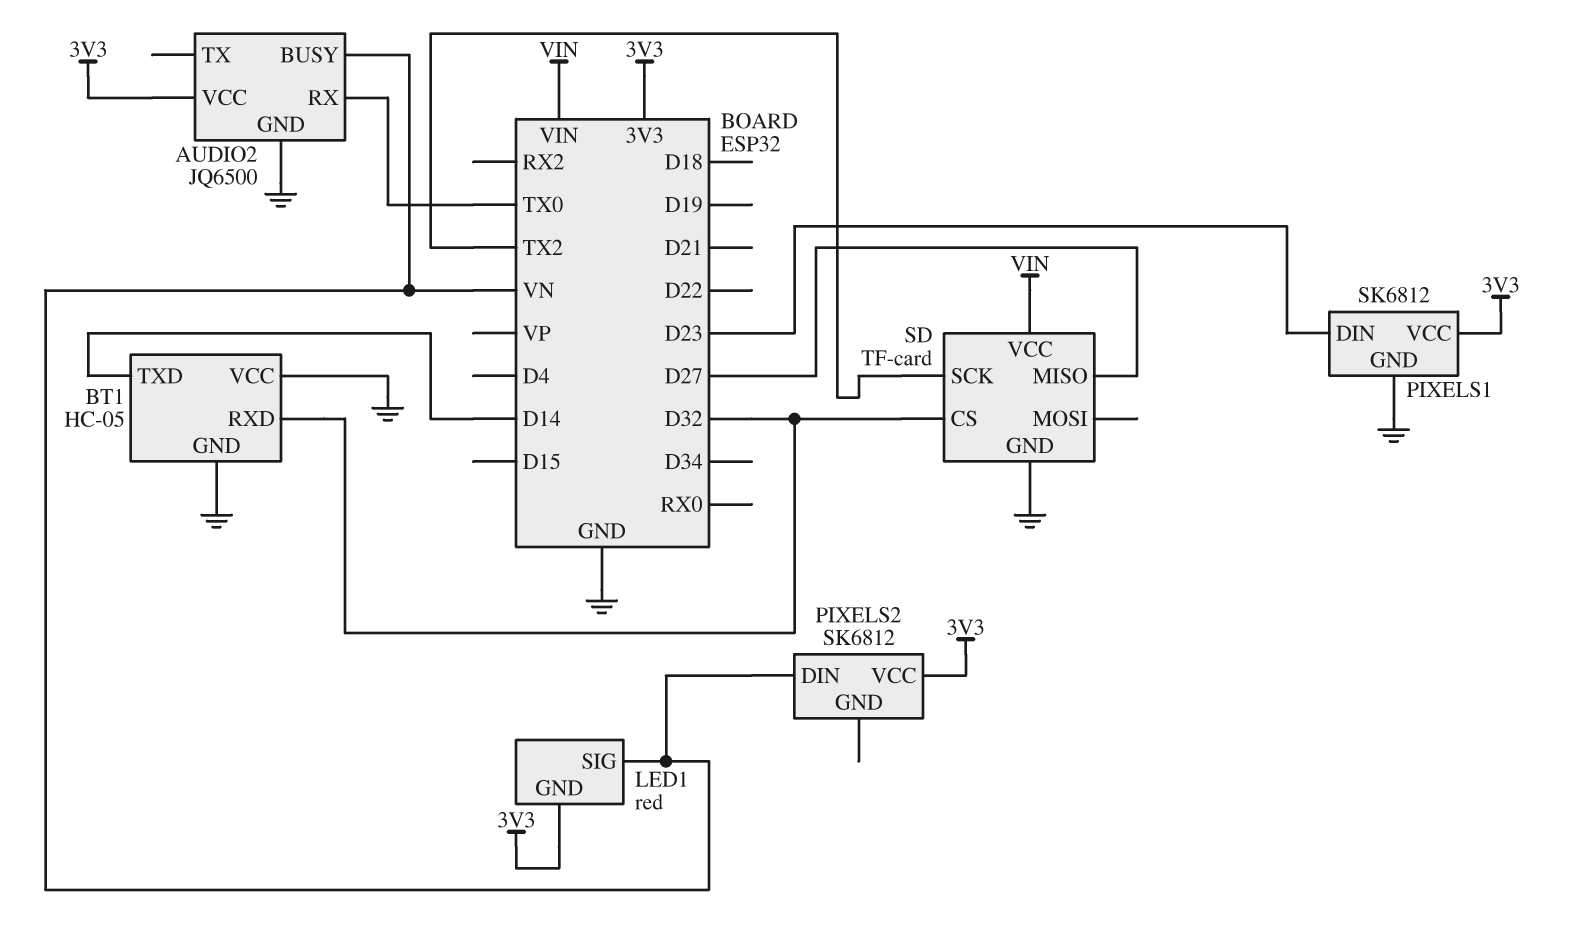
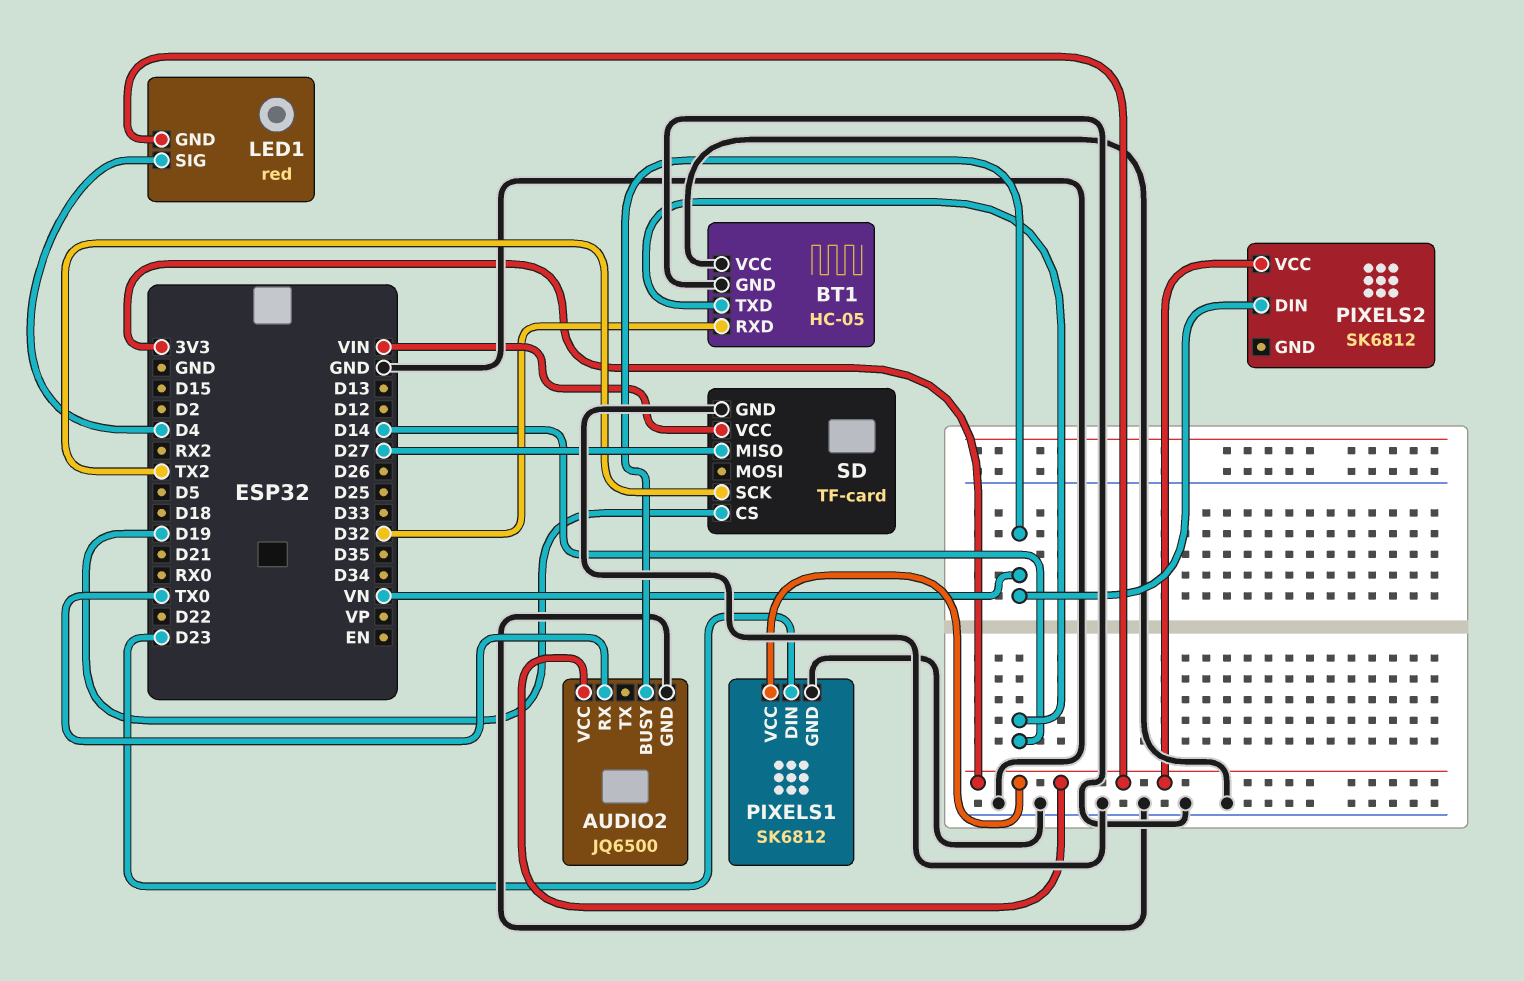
LED1 pin SIG: VN -> D4
SD pin CS: D32 -> D19

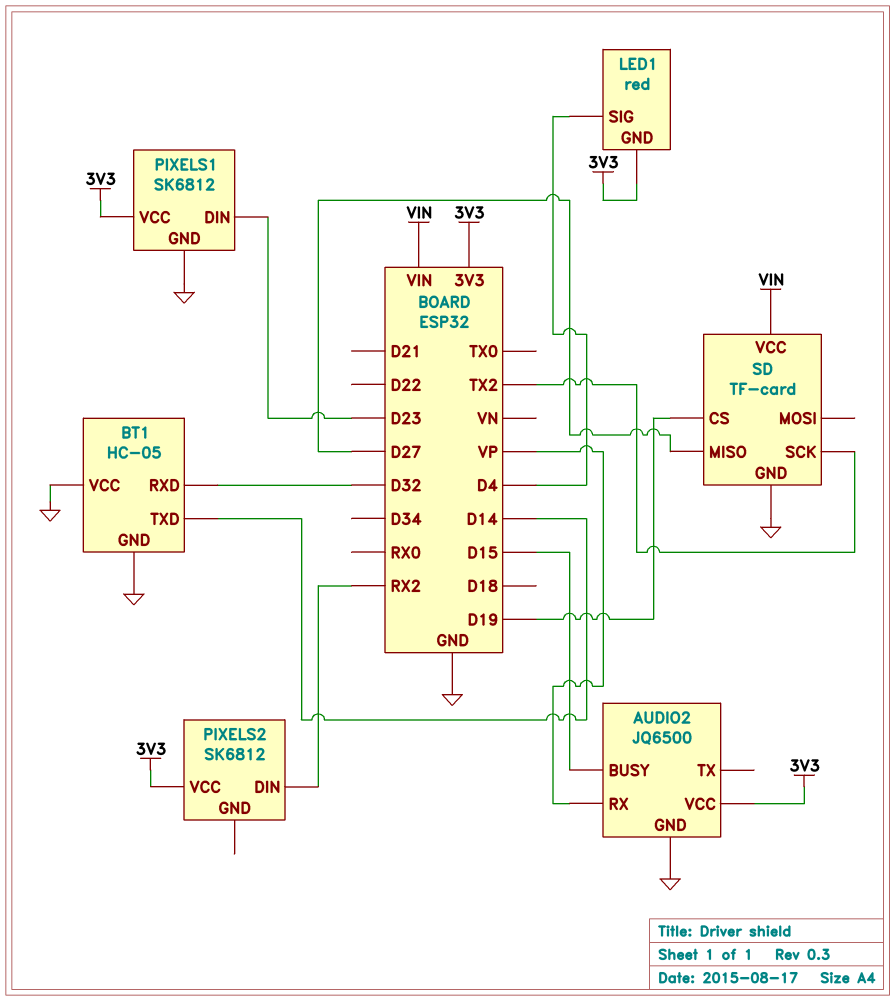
AUDIO2 pin BUSY: VN -> D15
AUDIO2 pin RX: TX0 -> VP
PIXELS2 pin DIN: VN -> RX2

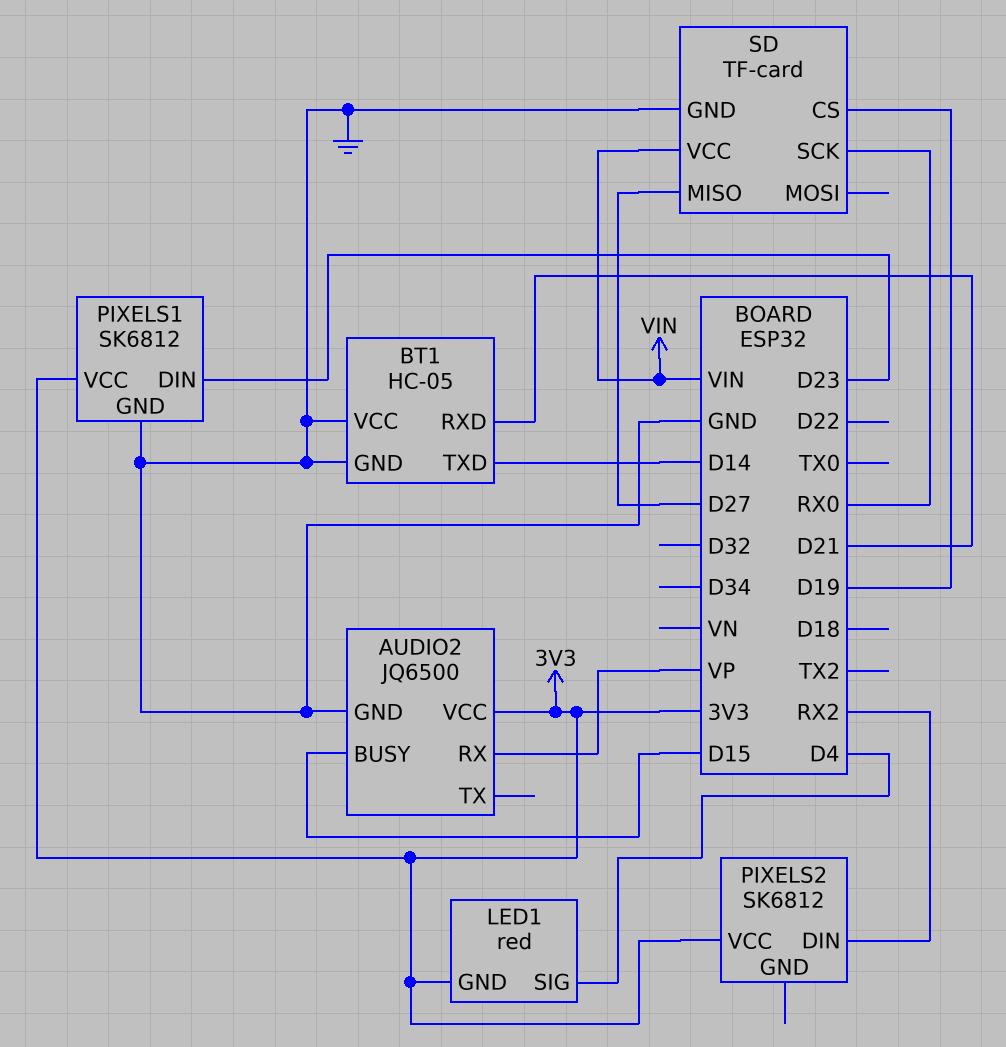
BT1 pin RXD: D32 -> D21
SD pin SCK: TX2 -> RX0

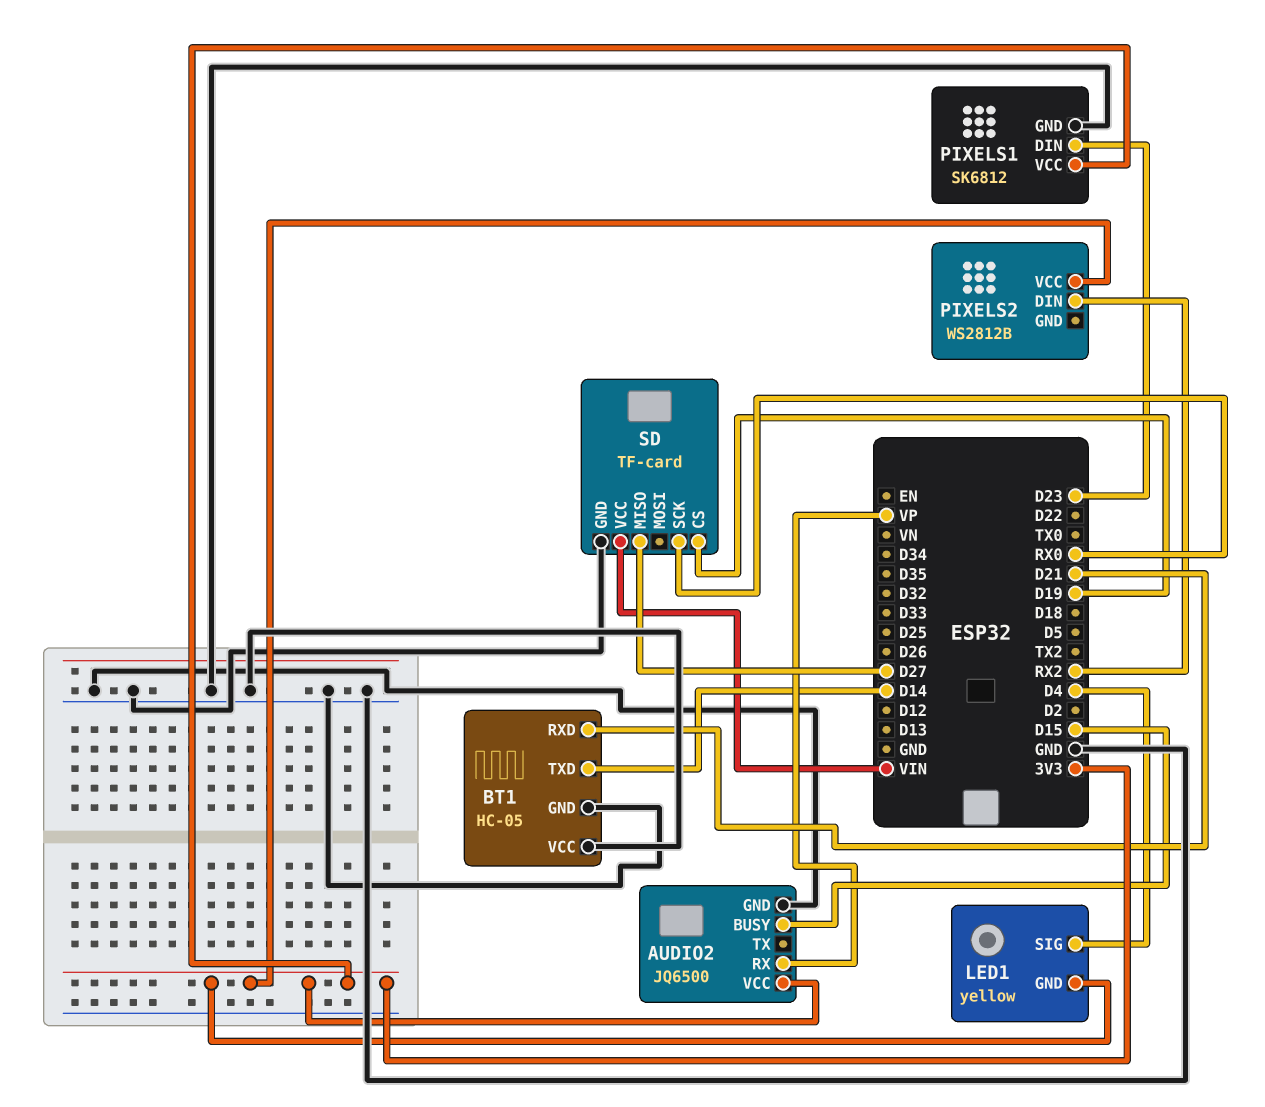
LED1: red -> yellow
PIXELS2: SK6812 -> WS2812B

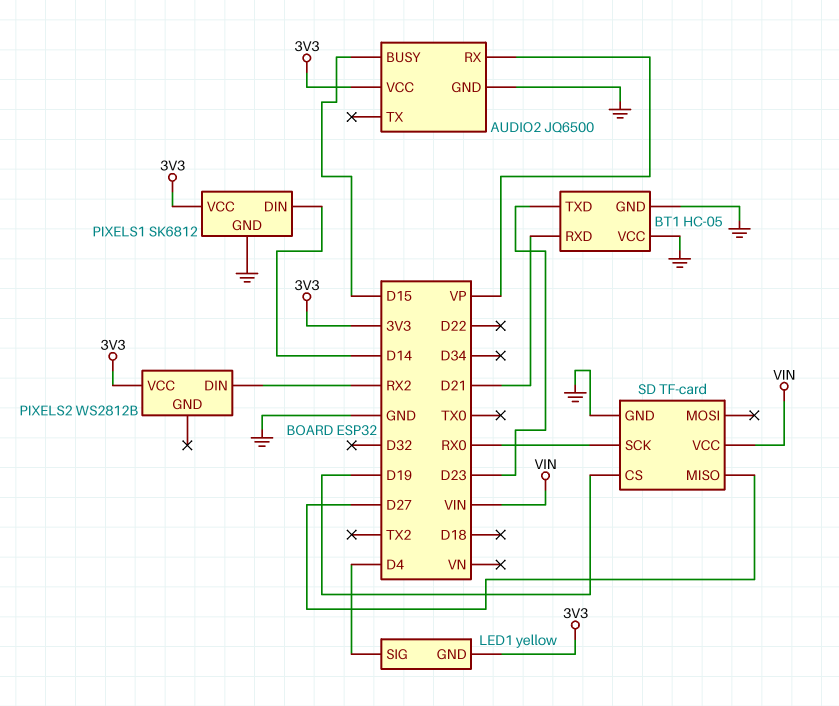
BT1 pin TXD: D14 -> D23
PIXELS1 pin DIN: D23 -> D14

